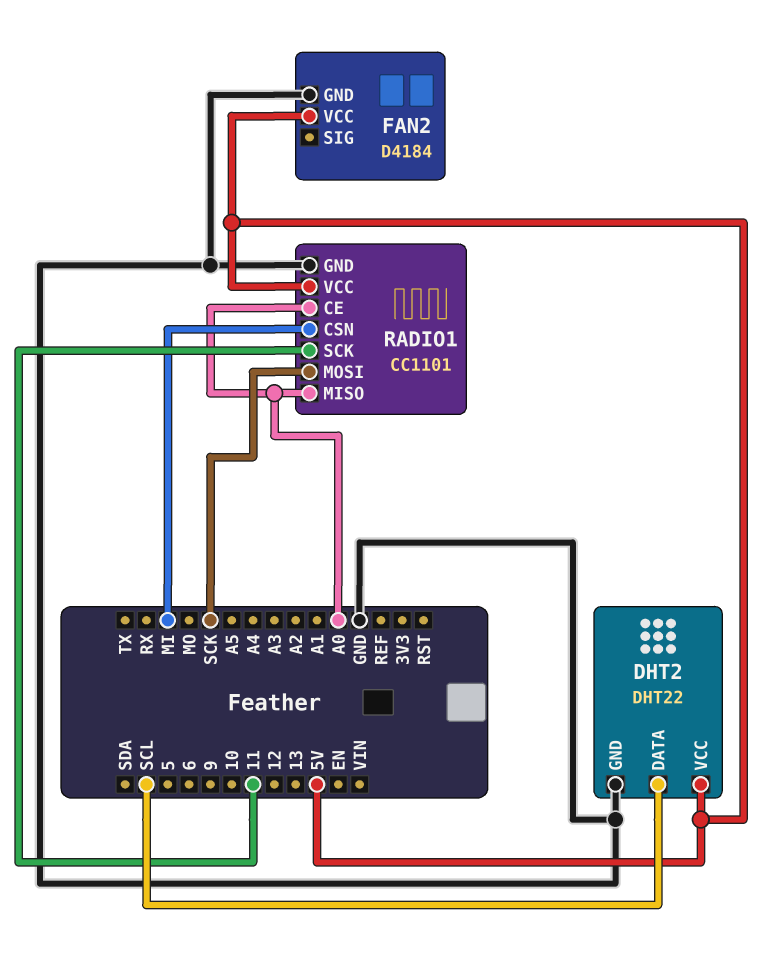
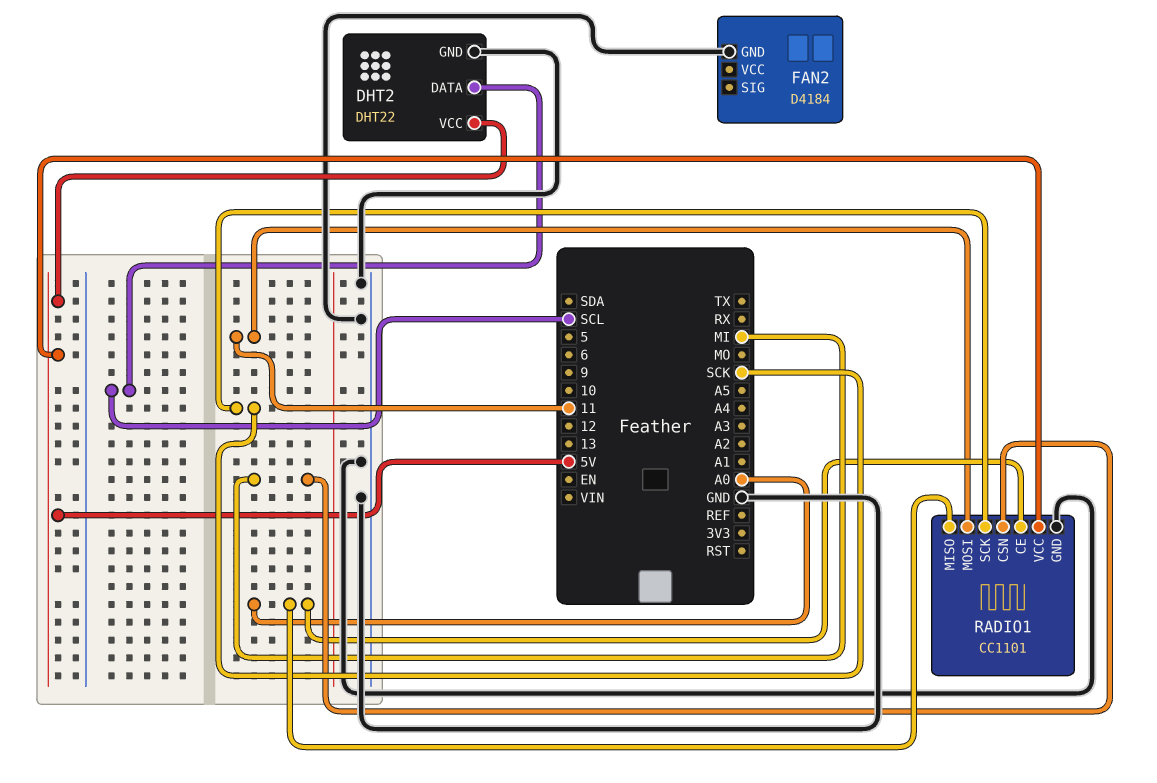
FAN2 pin VCC: 5V -> none
RADIO1 pin MOSI: SCK -> 11
RADIO1 pin SCK: 11 -> SCK

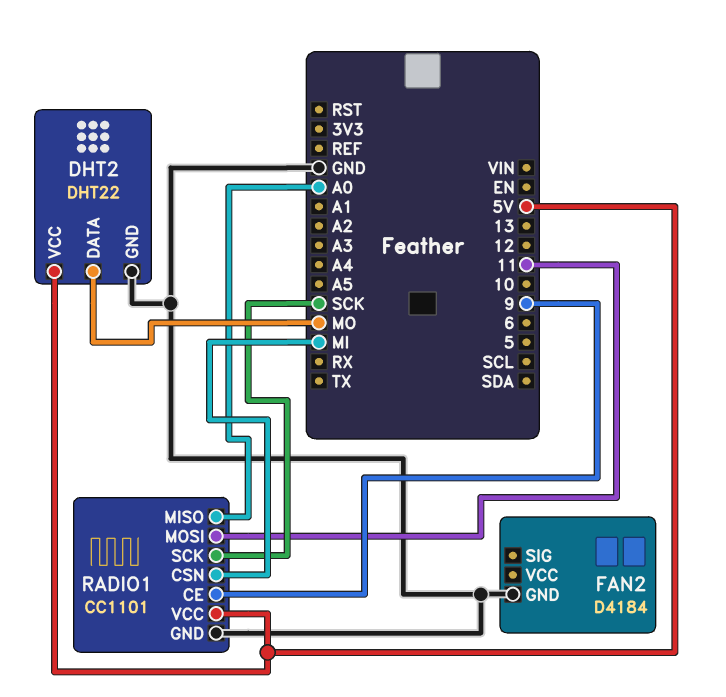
DHT2 pin DATA: SCL -> MO
RADIO1 pin CE: A0 -> 9

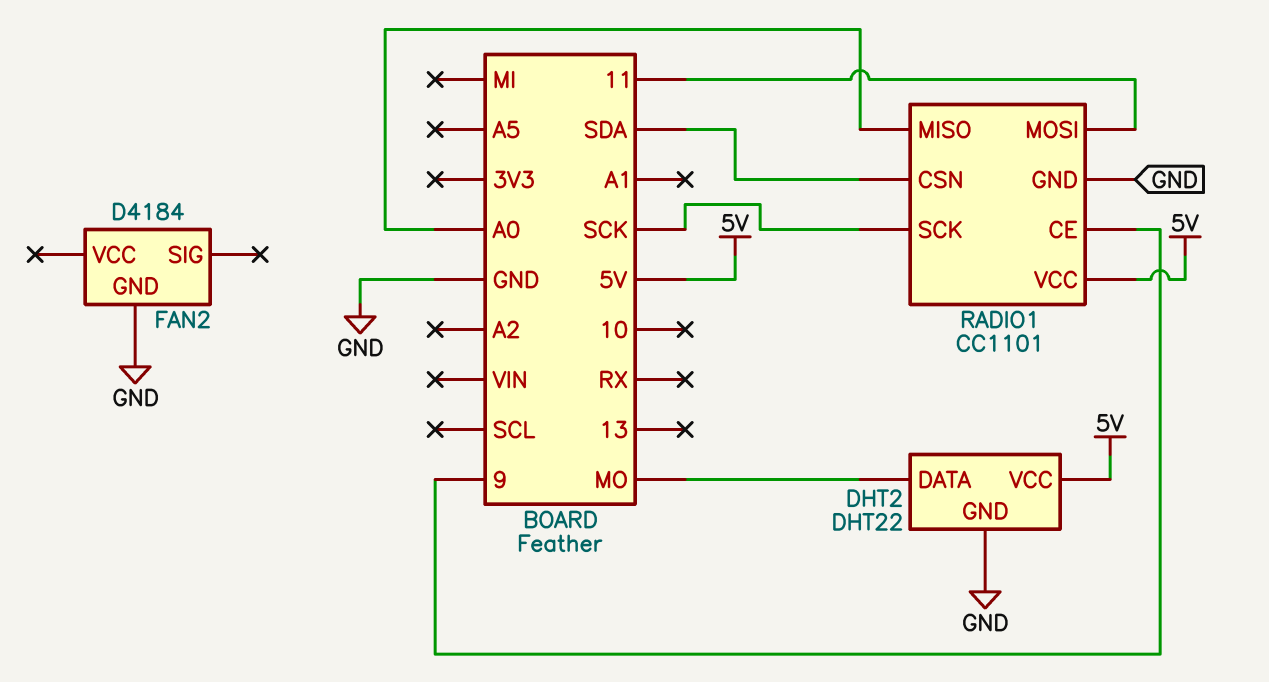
RADIO1 pin CSN: MI -> SDA

